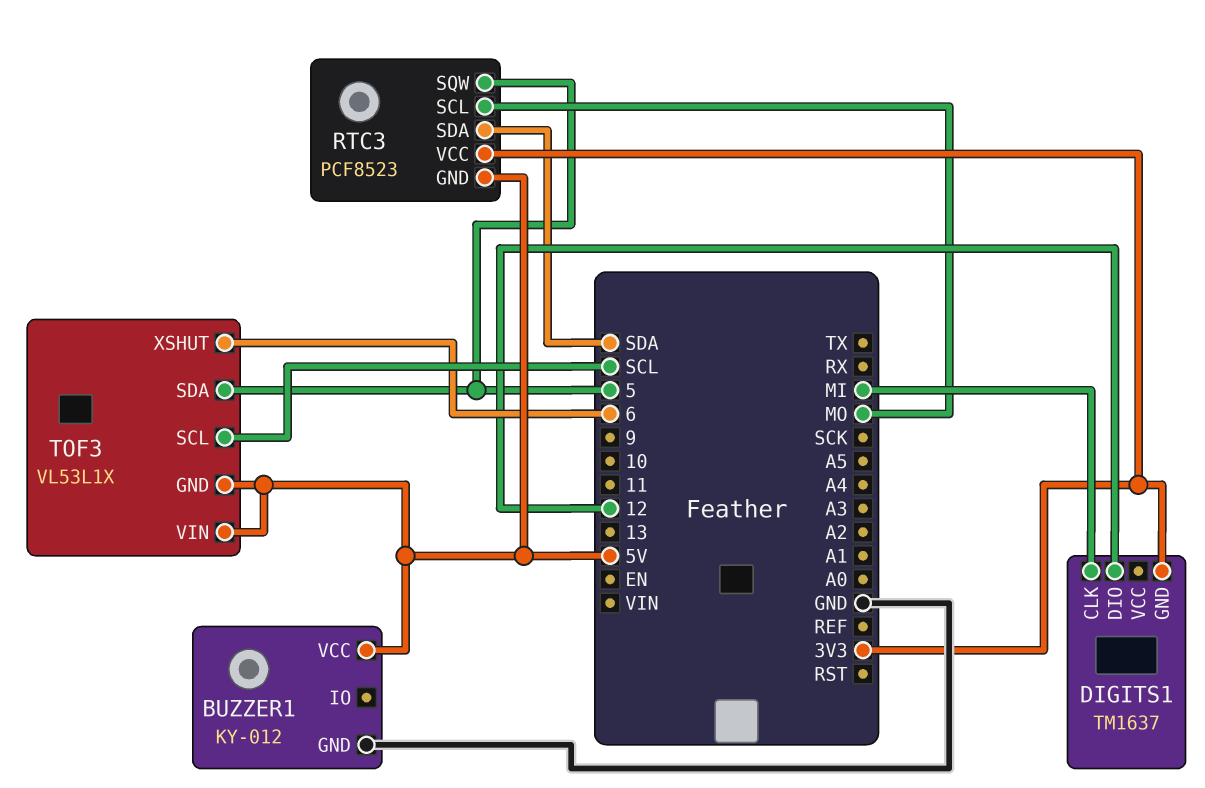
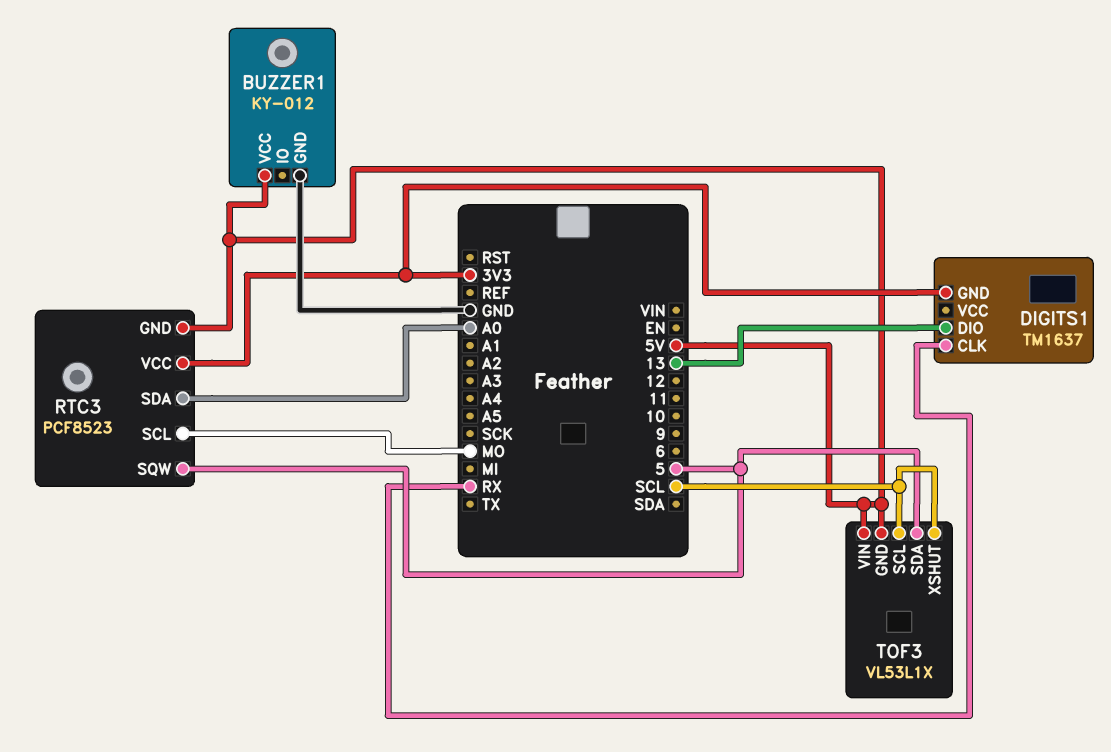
DIGITS1 pin CLK: MI -> RX
DIGITS1 pin DIO: 12 -> 13
RTC3 pin SDA: SDA -> A0
TOF3 pin XSHUT: 6 -> SCL

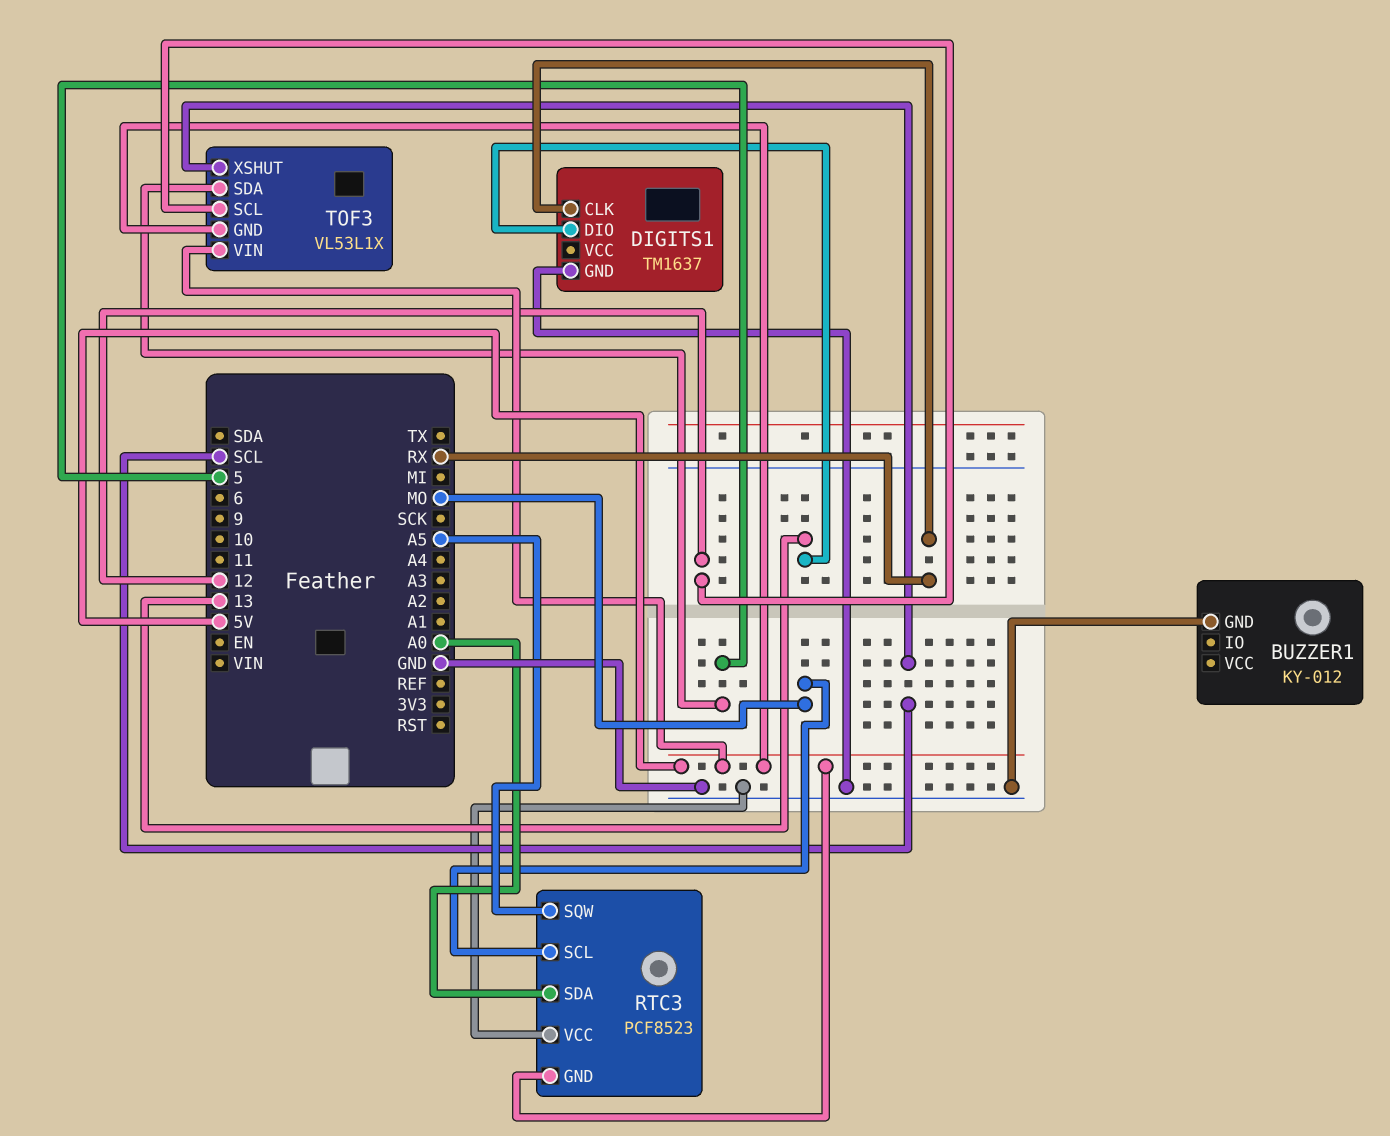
BUZZER1 pin VCC: 5V -> none
DIGITS1 pin GND: 3V3 -> GND
RTC3 pin SQW: 5 -> A5
RTC3 pin VCC: 3V3 -> GND
TOF3 pin SCL: SCL -> 12

